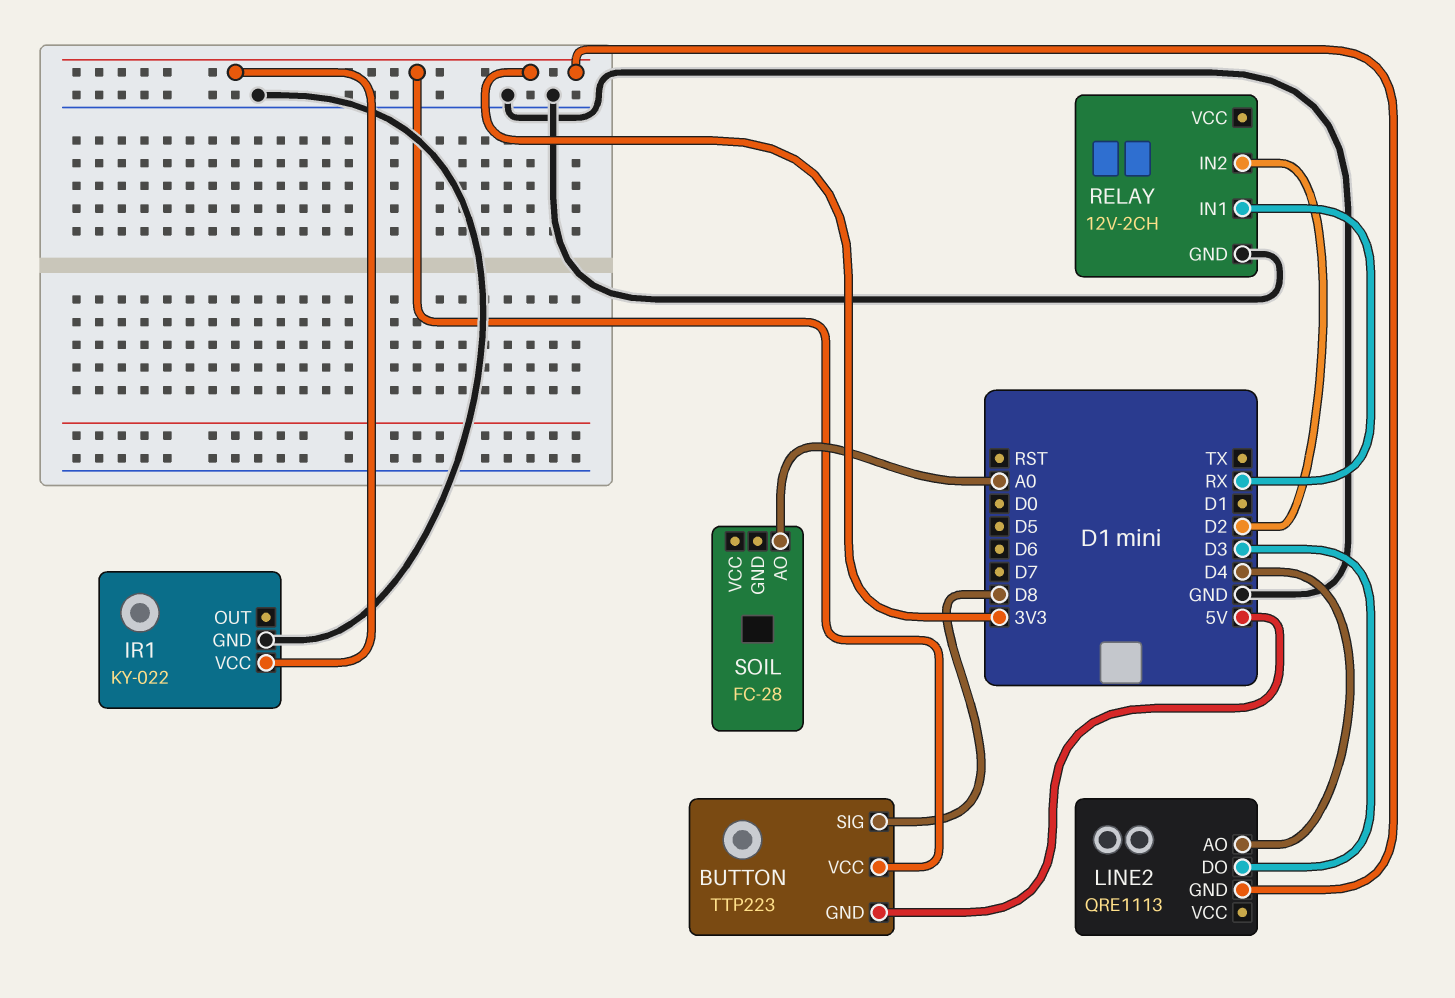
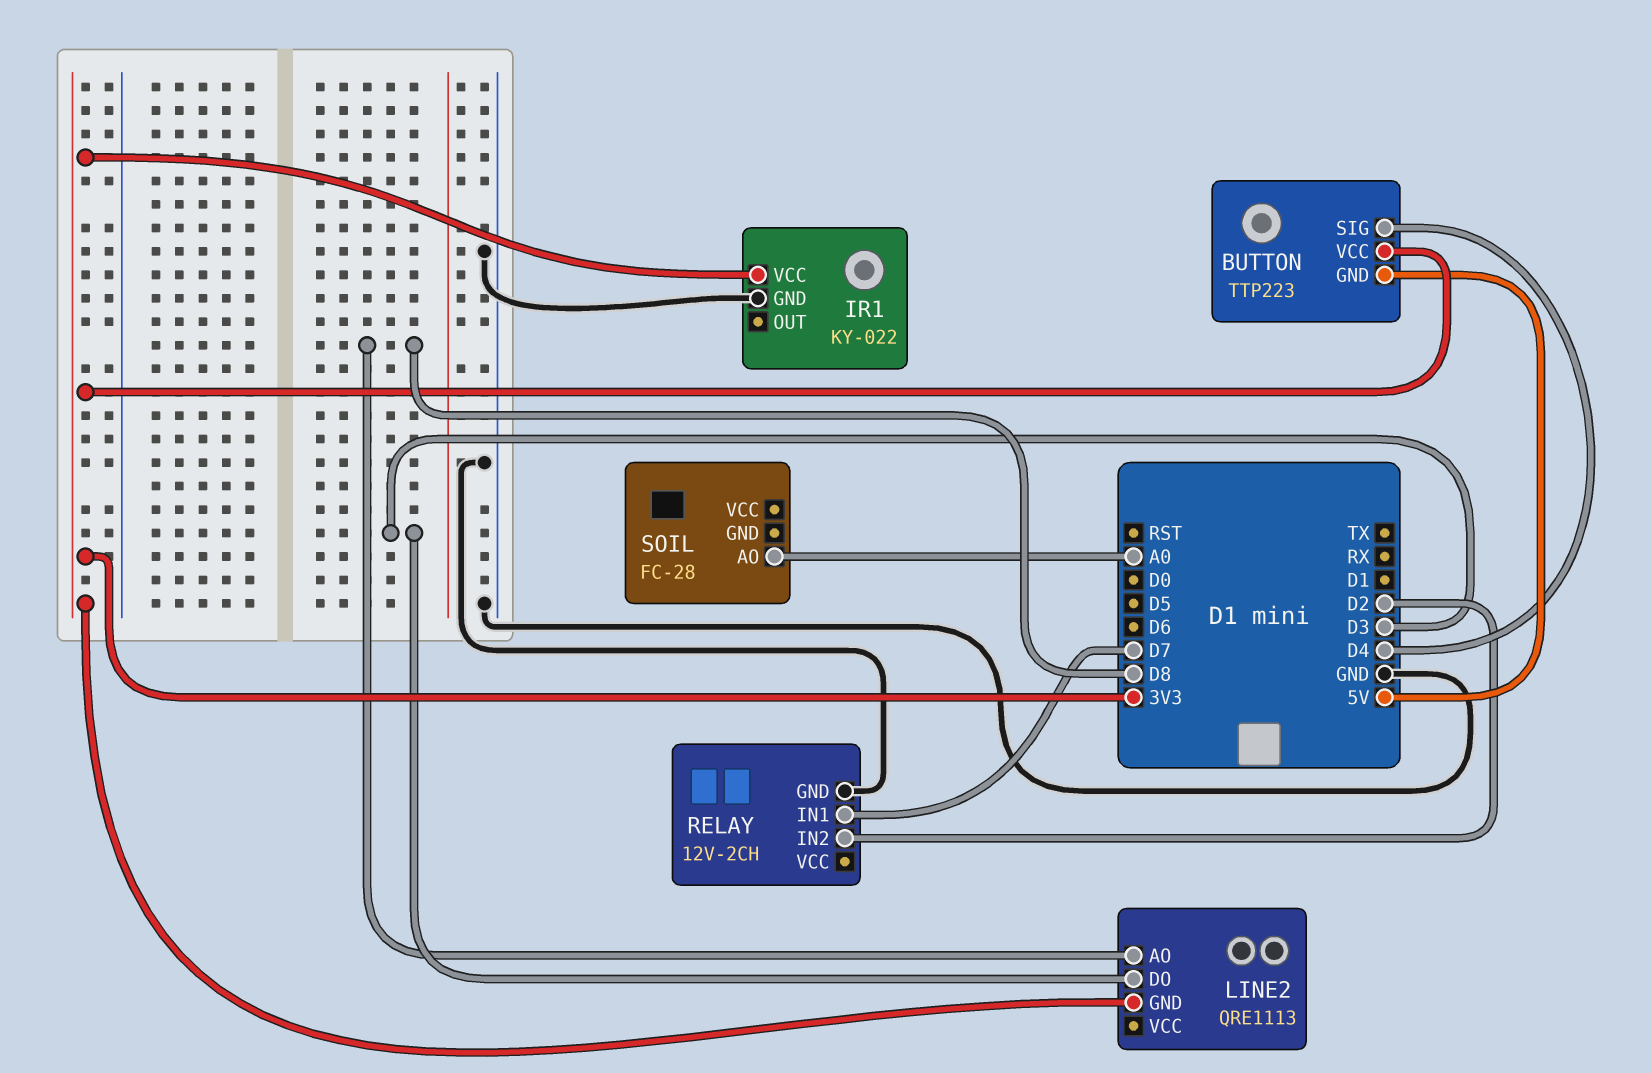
BUTTON pin SIG: D8 -> D4
LINE2 pin AO: D4 -> D8
RELAY pin IN1: RX -> D7

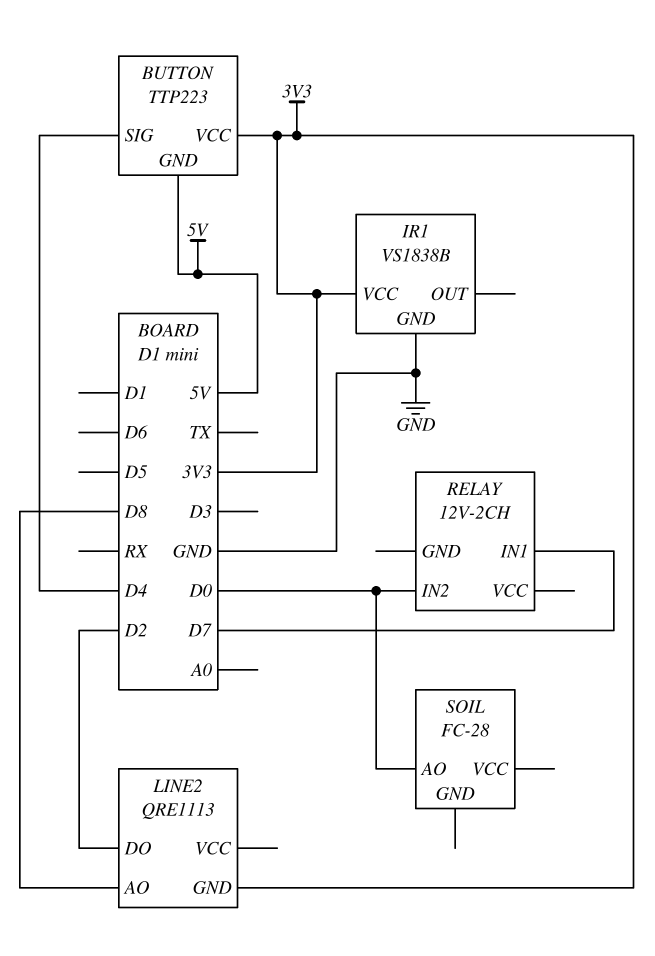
IR1: KY-022 -> VS1838B
LINE2 pin DO: D3 -> D2
RELAY pin GND: GND -> none
RELAY pin IN2: D2 -> D0
SOIL pin AO: A0 -> D0

